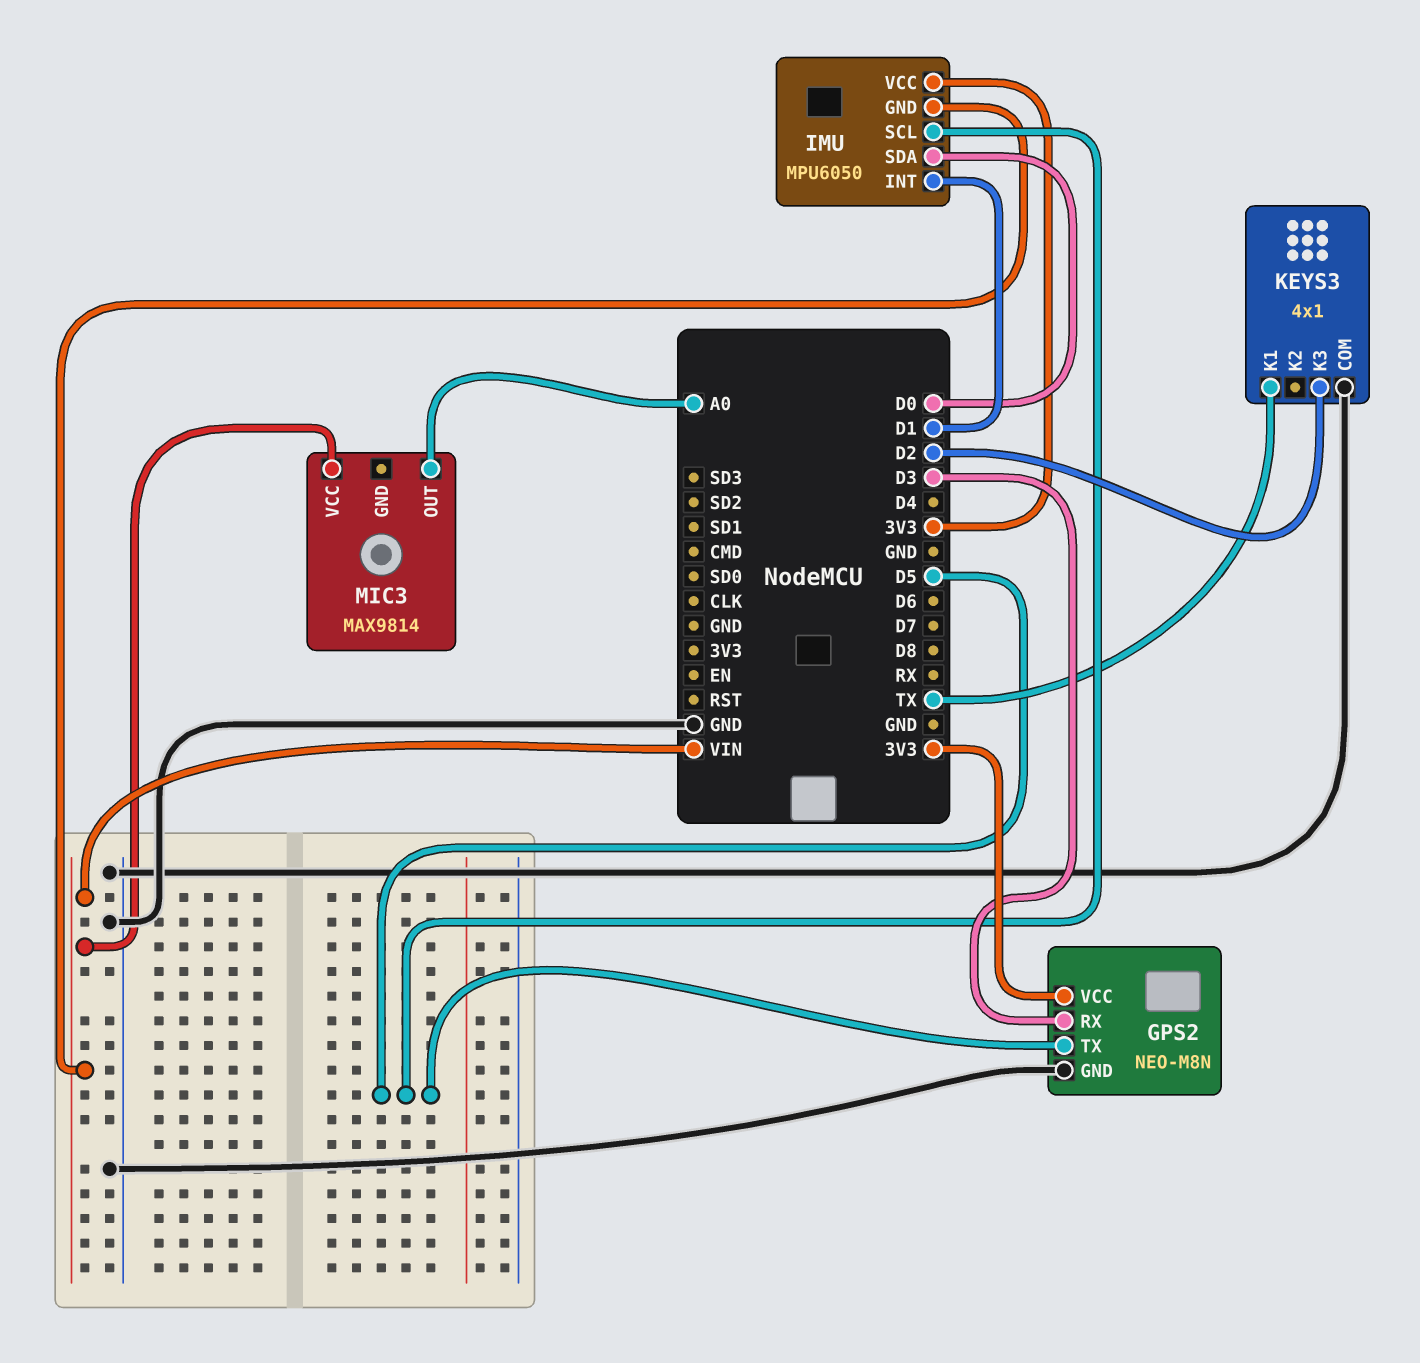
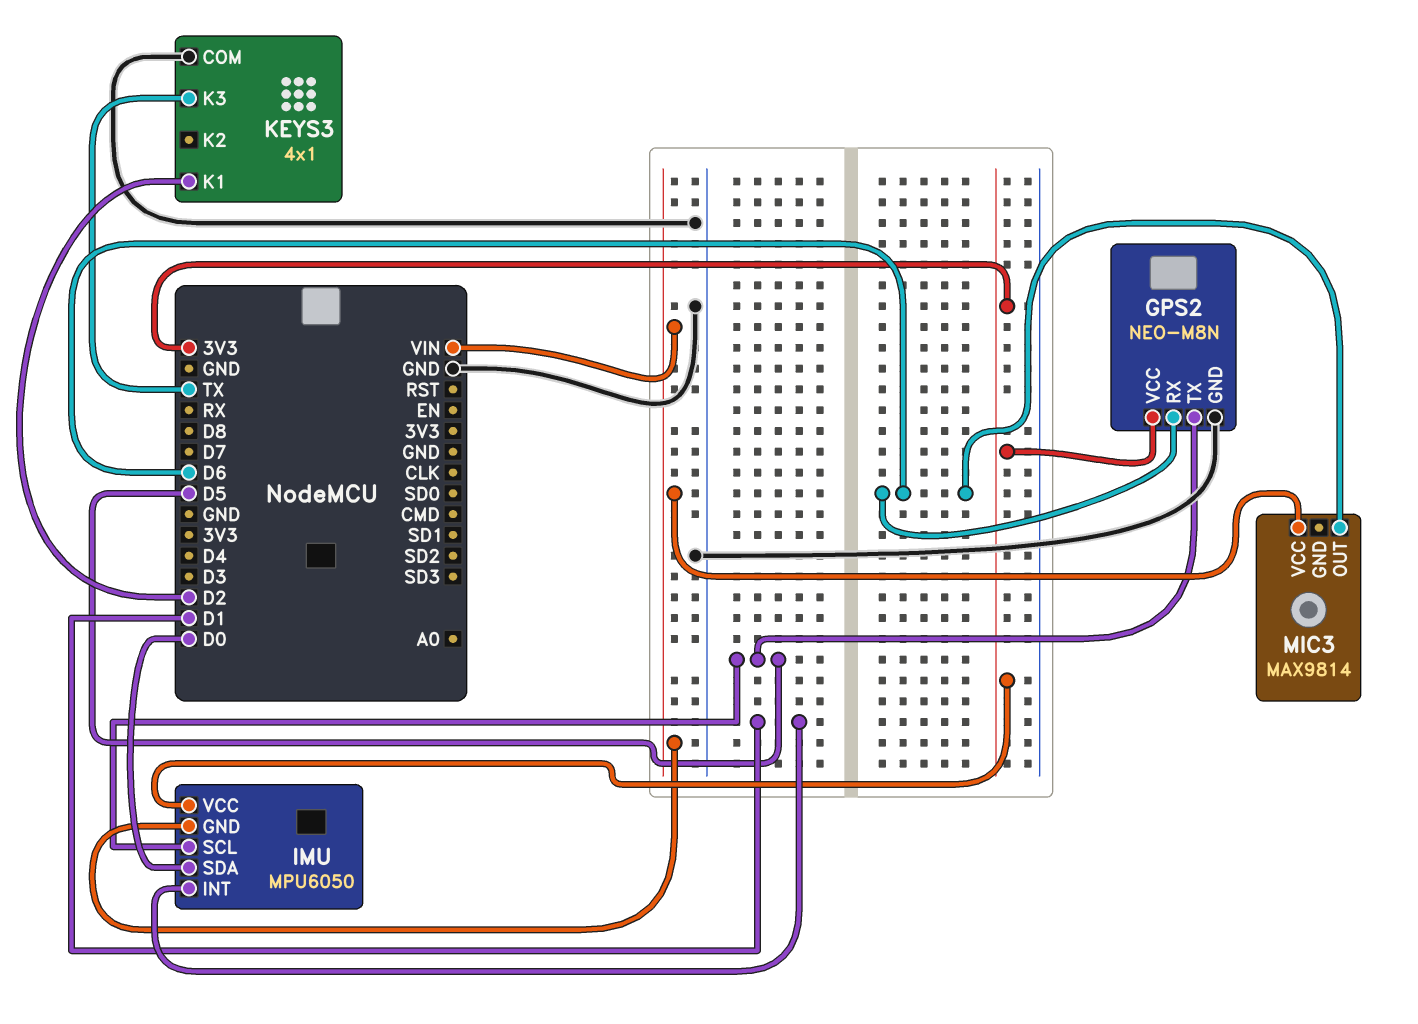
GPS2 pin RX: D3 -> D6
KEYS3 pin K1: TX -> D2
KEYS3 pin K3: D2 -> TX
MIC3 pin OUT: A0 -> D6

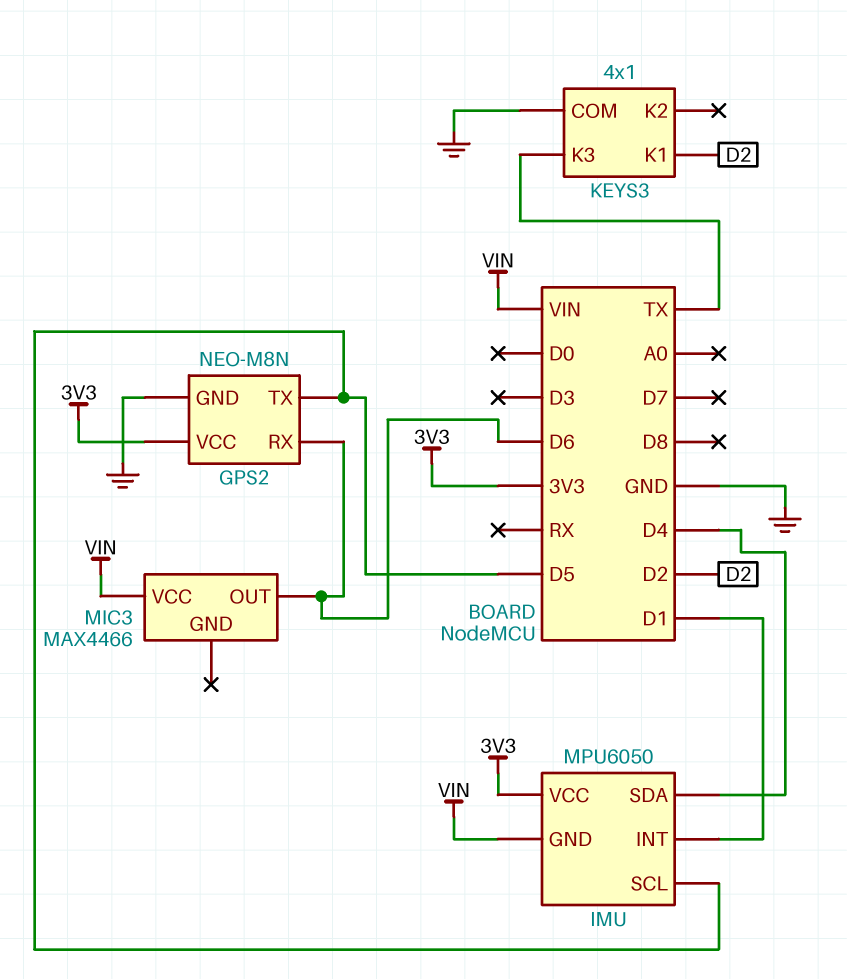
IMU pin SDA: D0 -> D4
MIC3: MAX9814 -> MAX4466

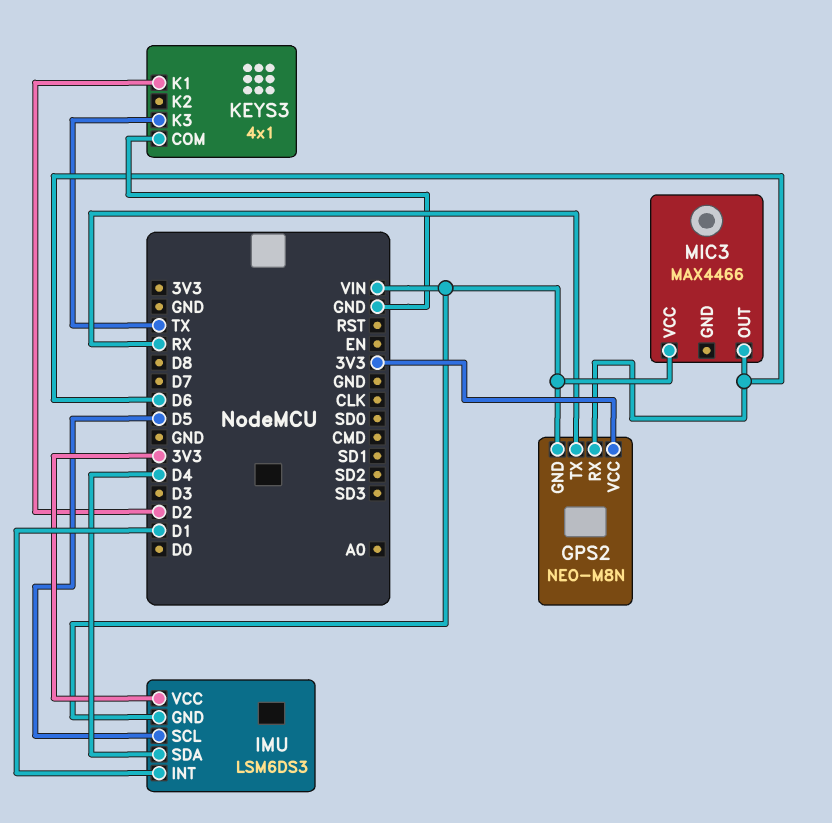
GPS2 pin GND: GND -> VIN
GPS2 pin TX: D5 -> RX
IMU: MPU6050 -> LSM6DS3

